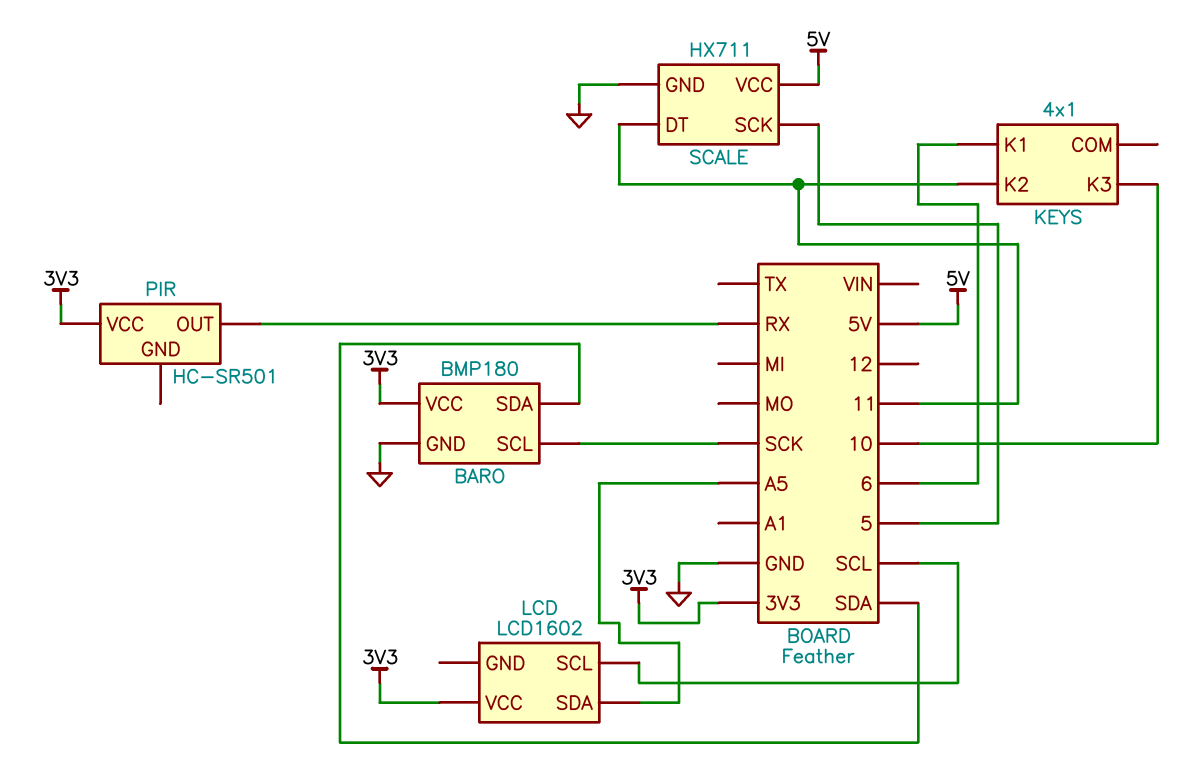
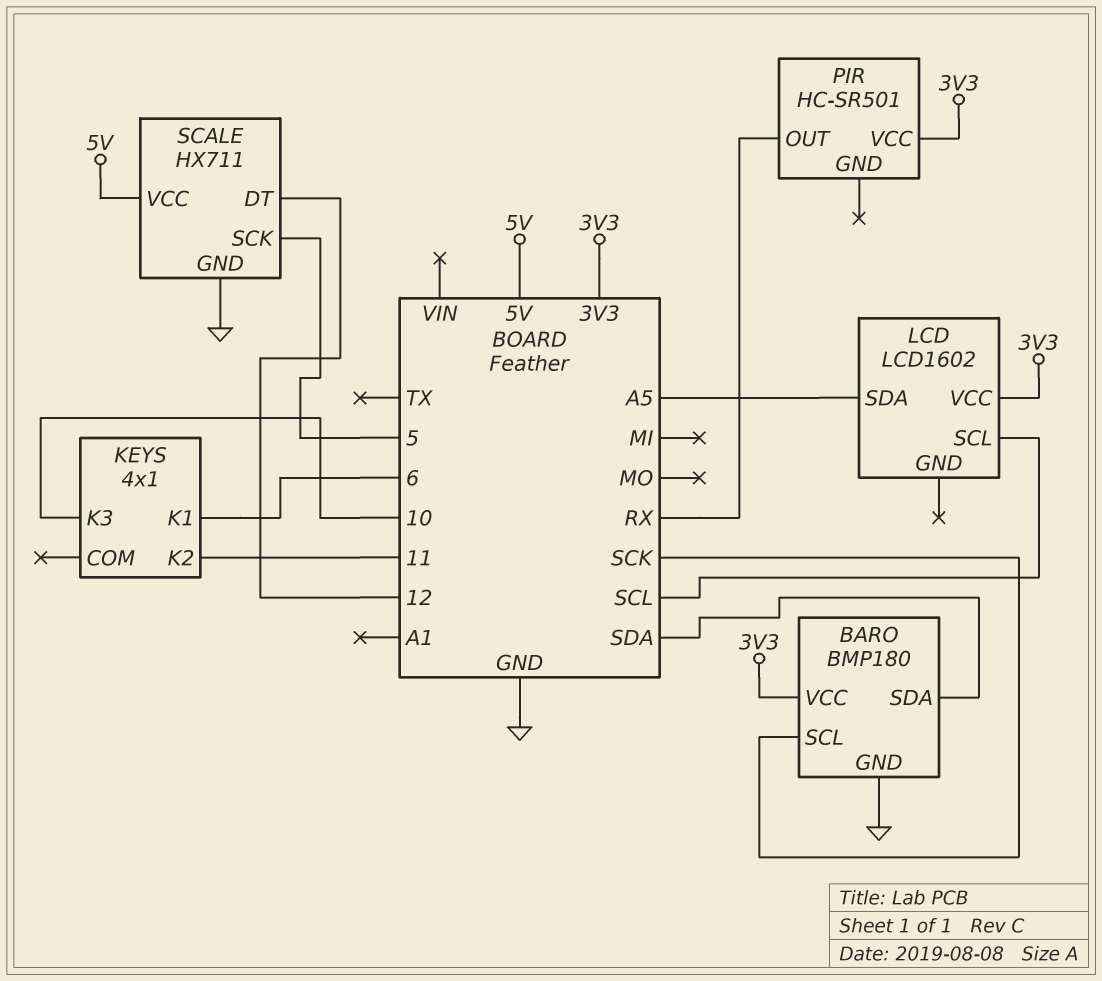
SCALE pin DT: 11 -> 12

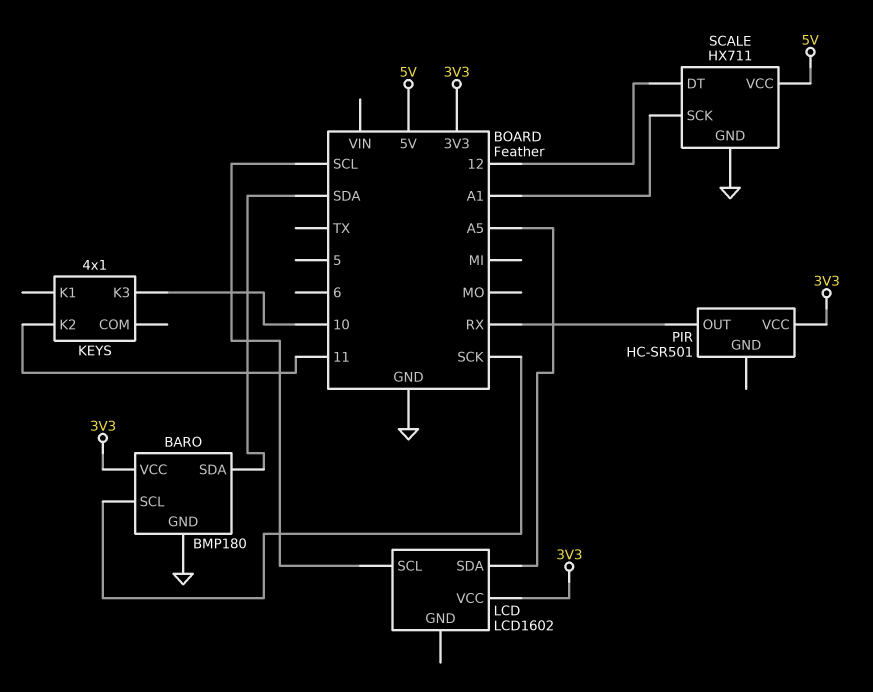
KEYS pin K1: 6 -> none
SCALE pin SCK: 5 -> A1

